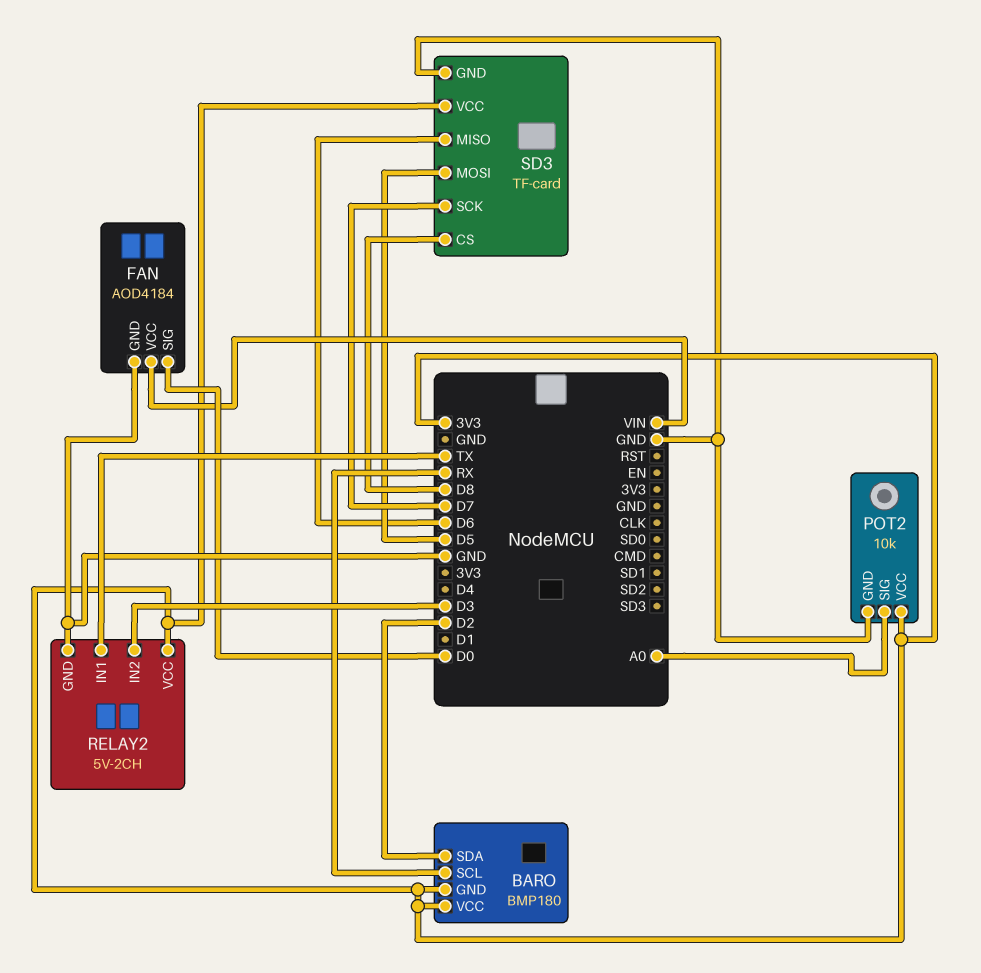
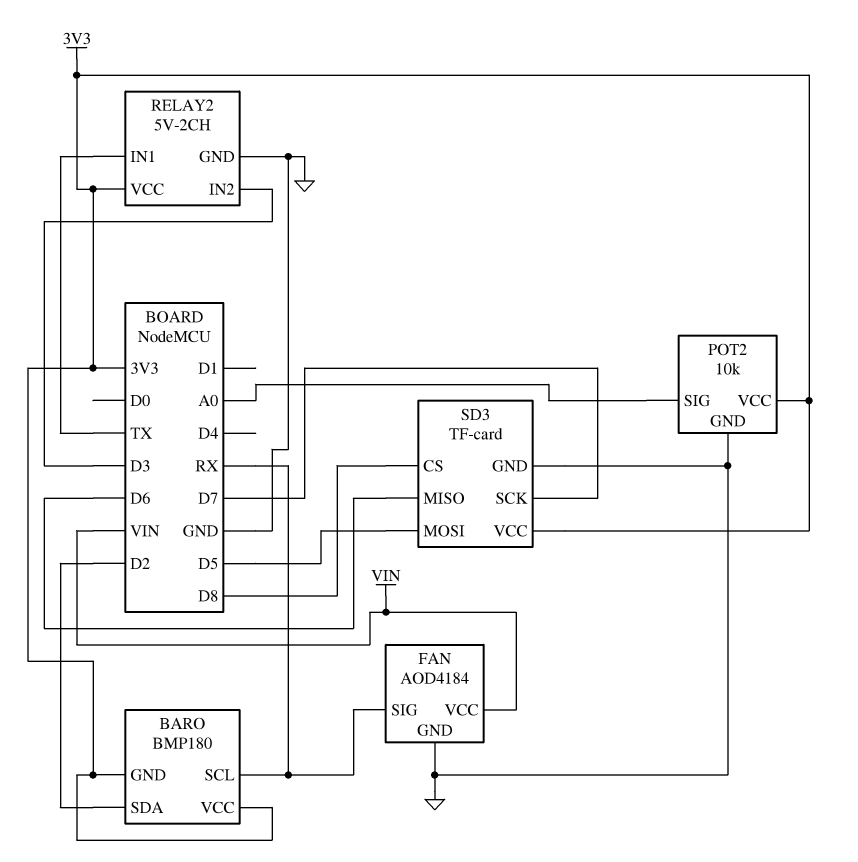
FAN pin SIG: D0 -> RX

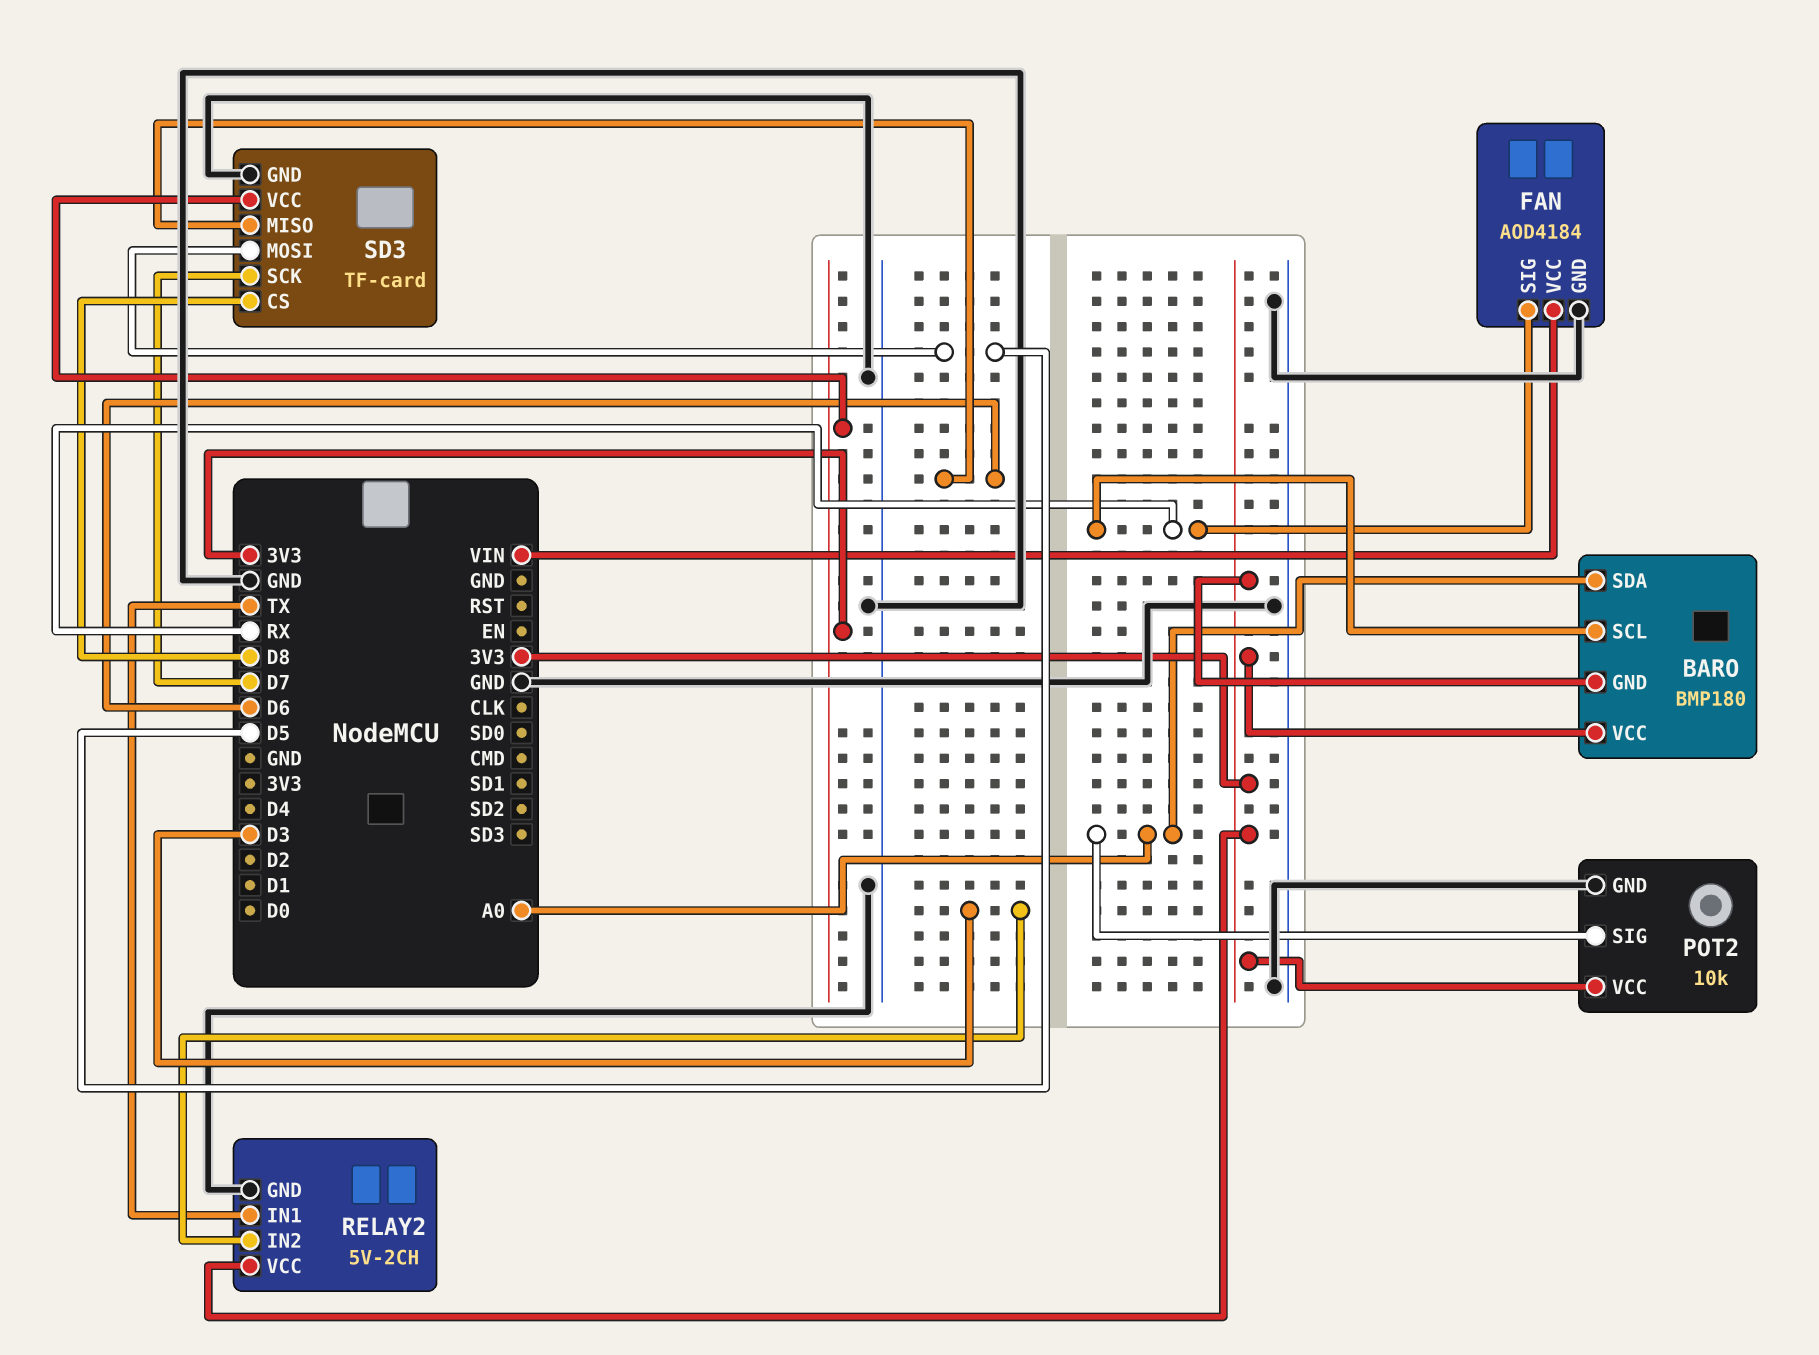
BARO pin SDA: D2 -> A0

